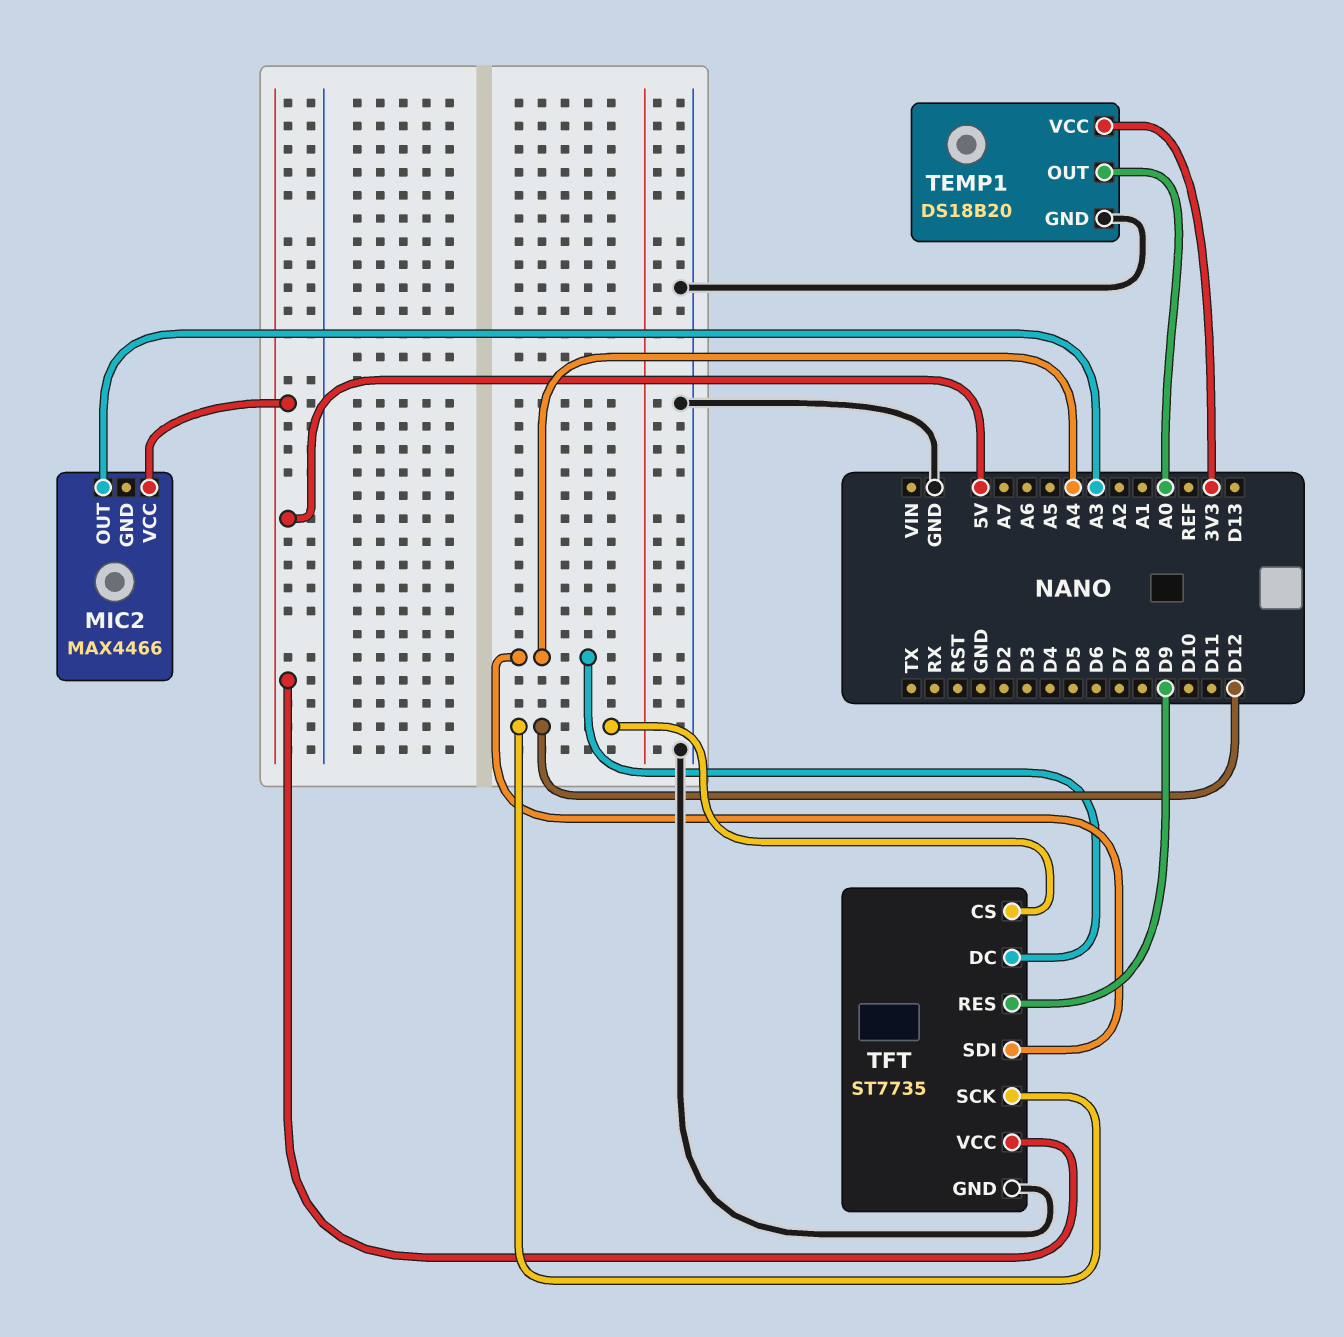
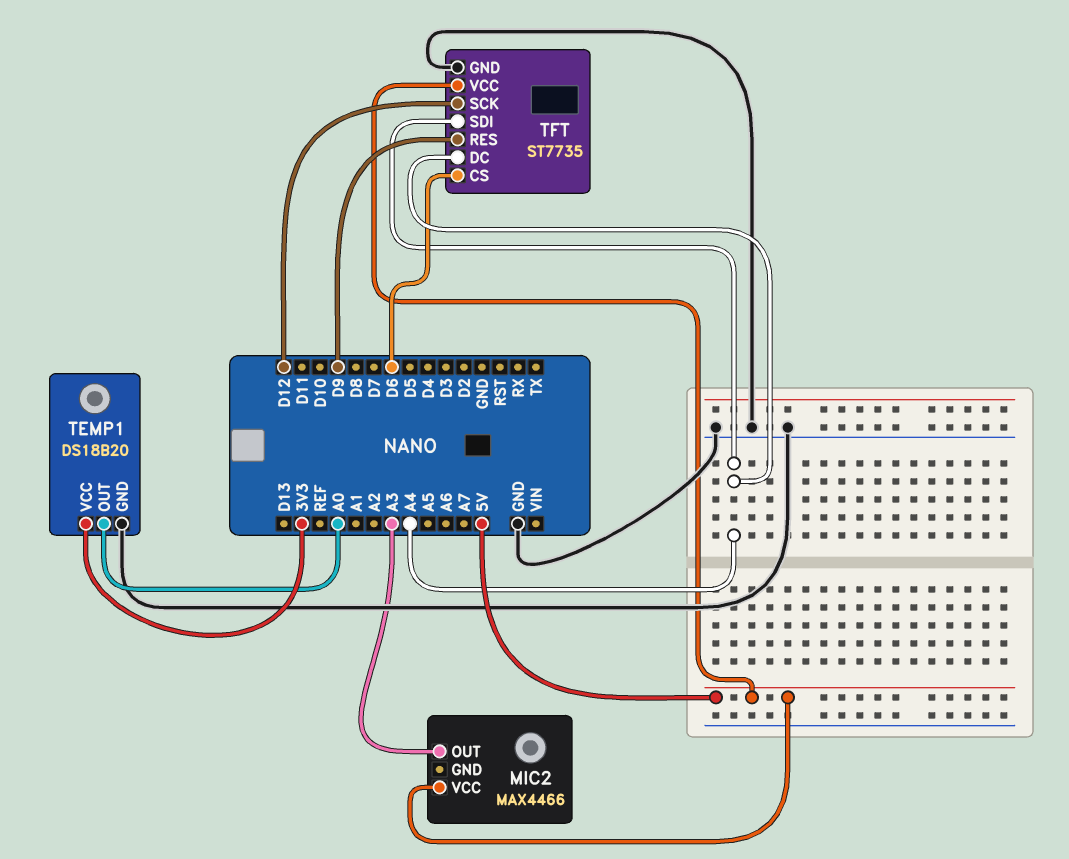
TFT pin CS: D12 -> D6

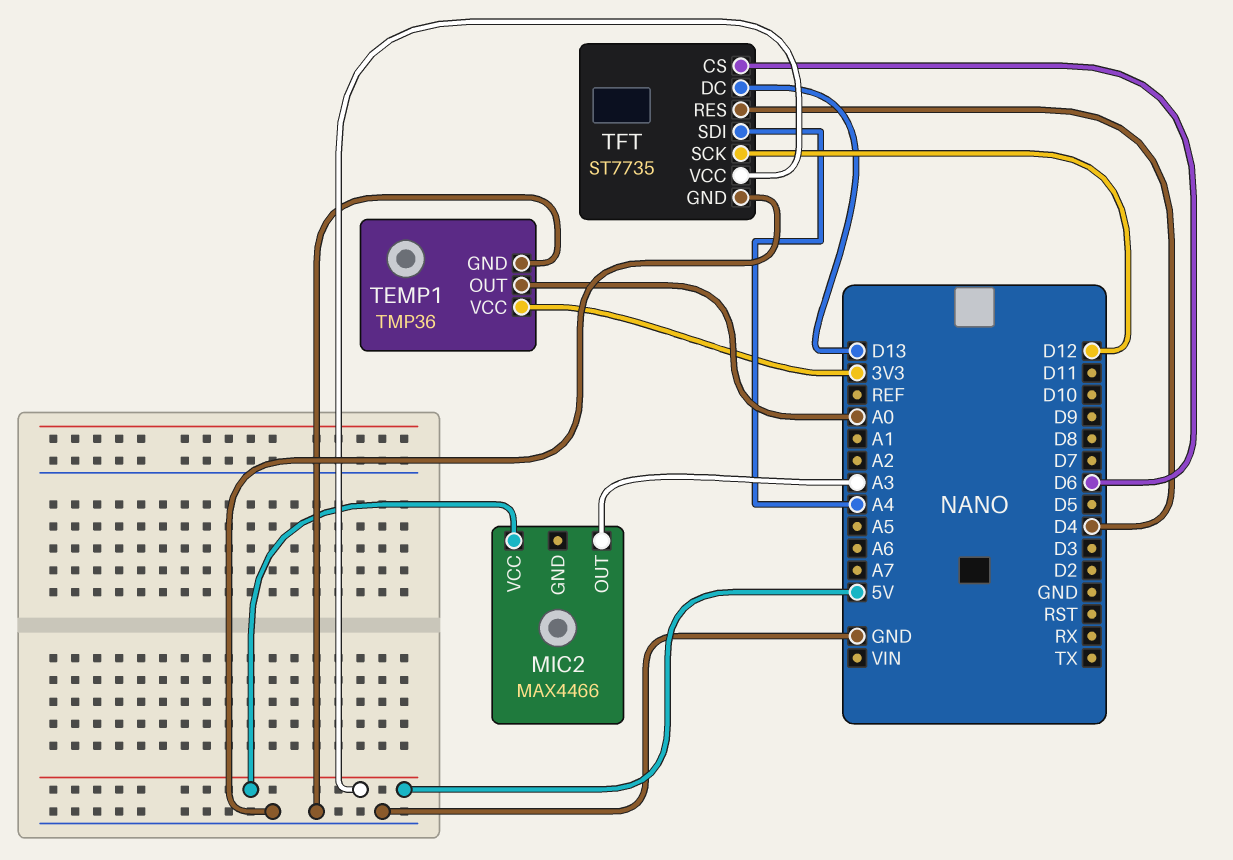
TEMP1: DS18B20 -> TMP36
TFT pin DC: A4 -> D13
TFT pin RES: D9 -> D4

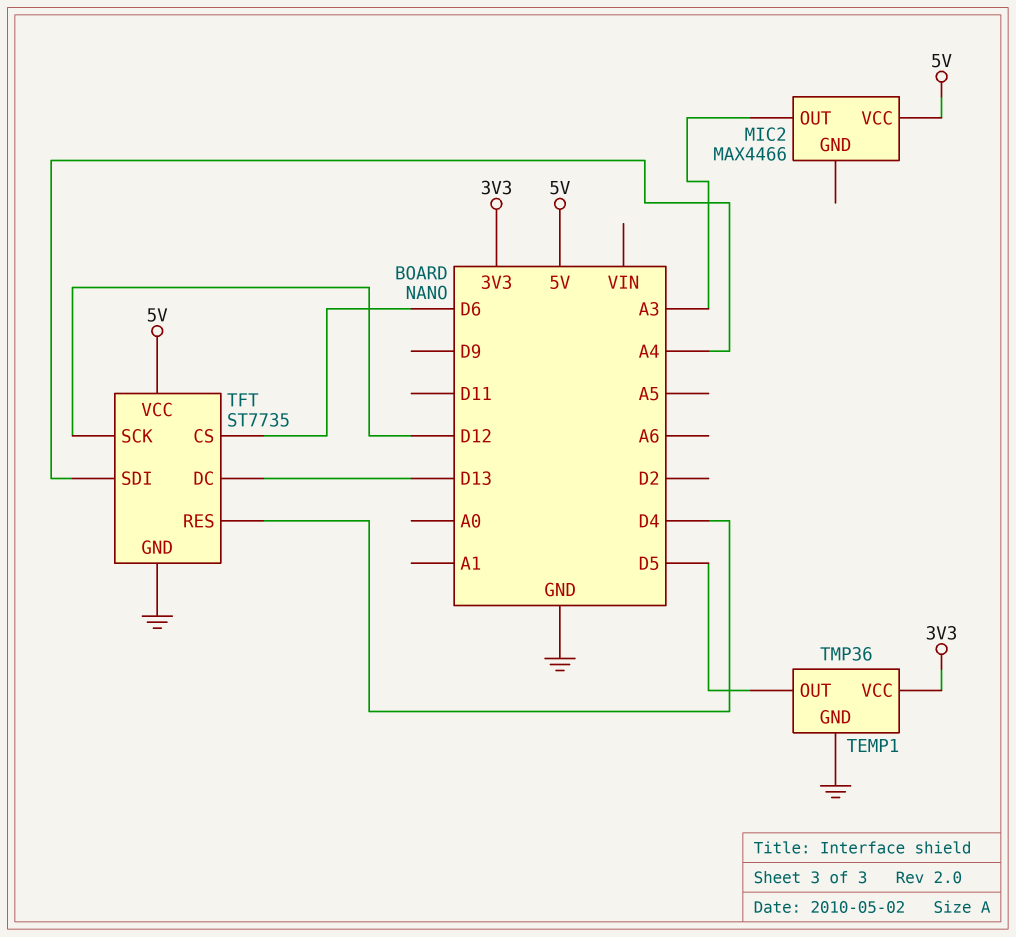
TEMP1 pin OUT: A0 -> D5

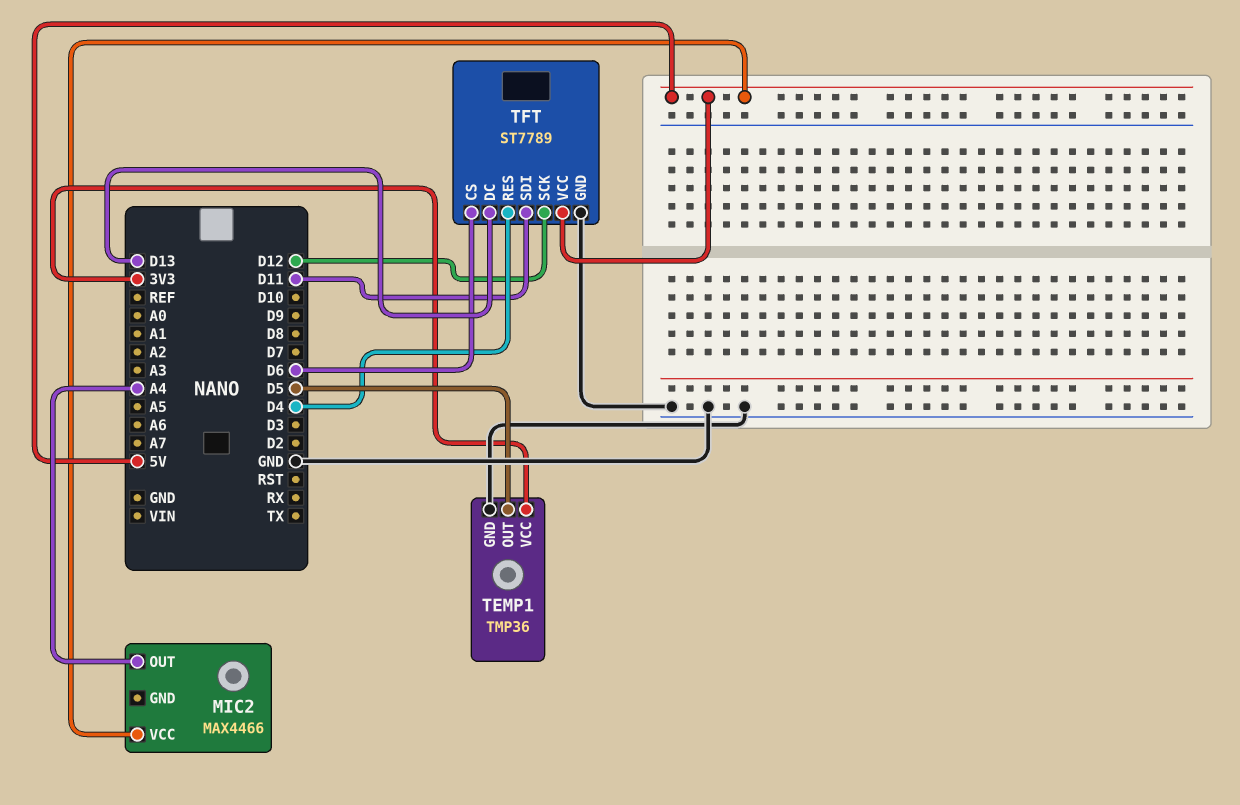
MIC2 pin OUT: A3 -> A4
TFT: ST7735 -> ST7789
TFT pin SDI: A4 -> D11

